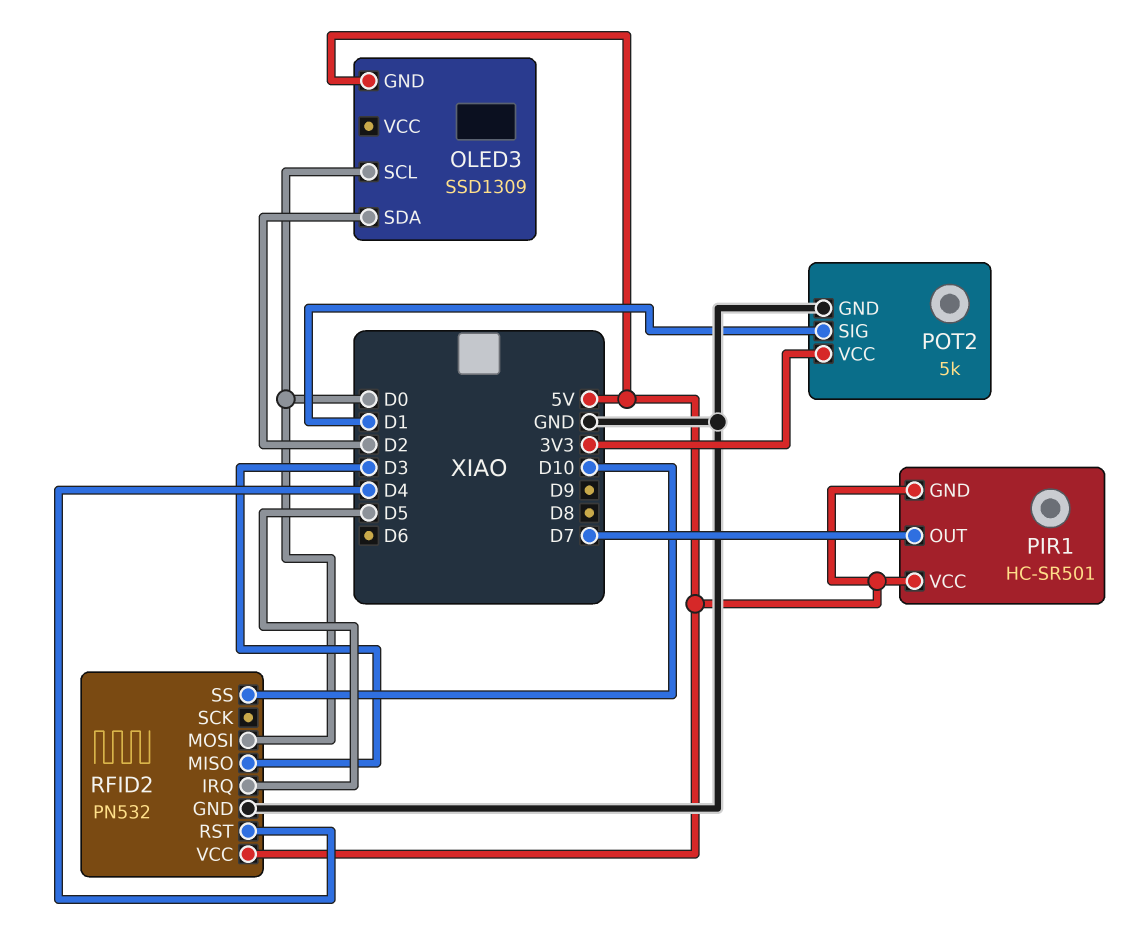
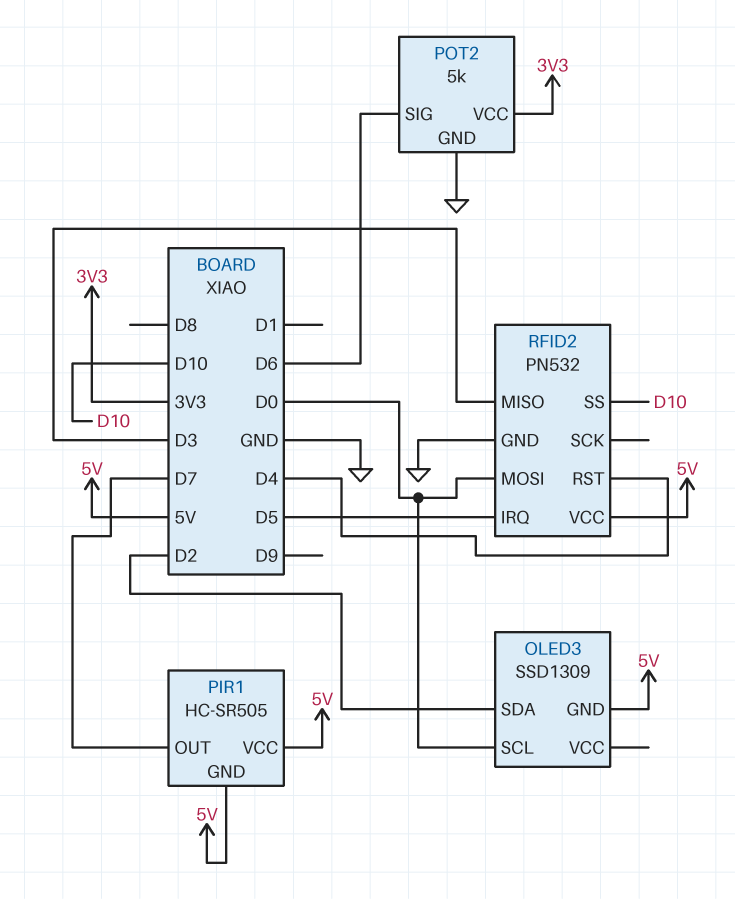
PIR1: HC-SR501 -> HC-SR505
POT2 pin SIG: D1 -> D6

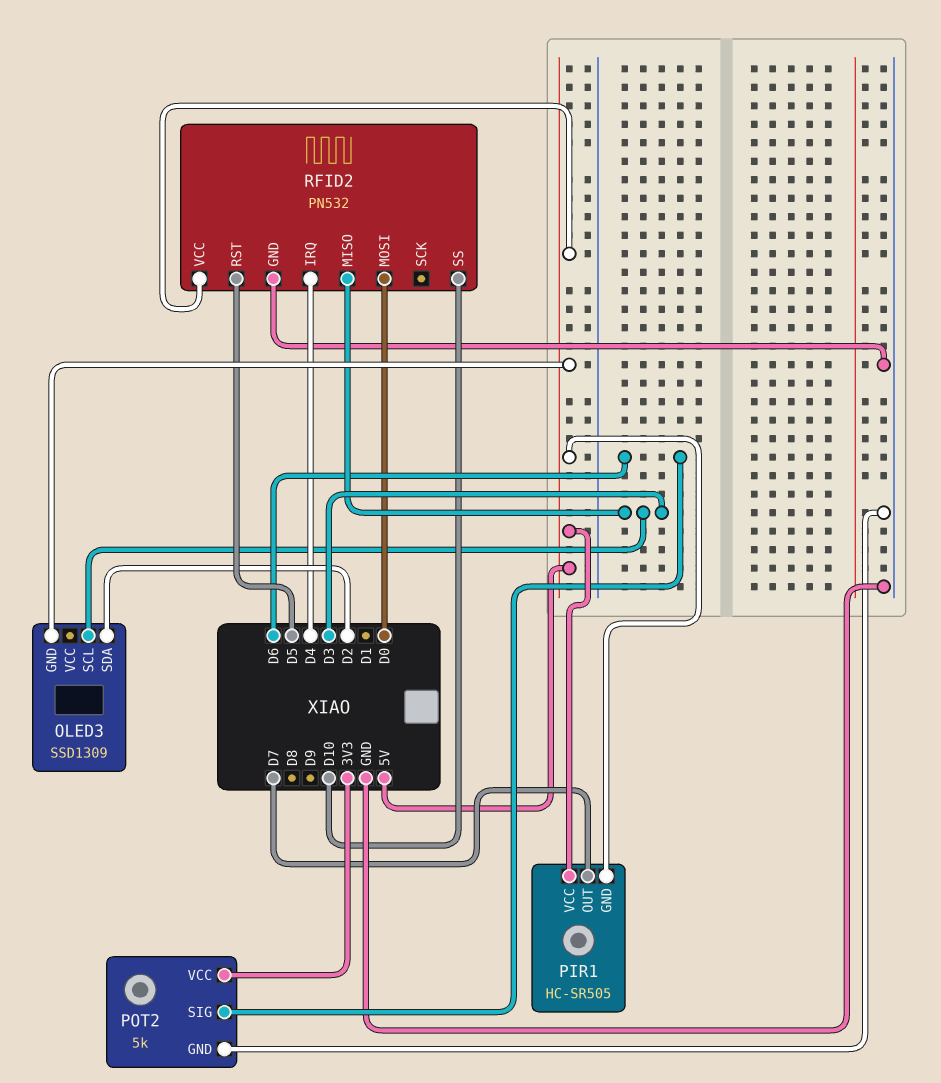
OLED3 pin SCL: D0 -> D3
RFID2 pin IRQ: D5 -> D4
RFID2 pin RST: D4 -> D5

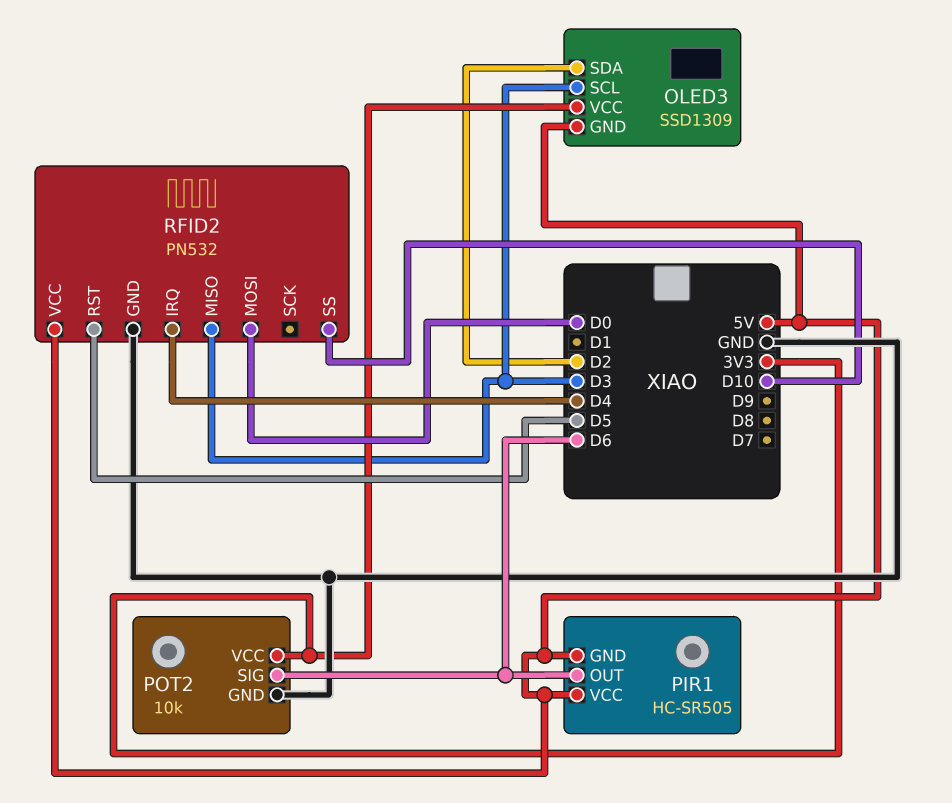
OLED3 pin VCC: none -> 3V3
PIR1 pin OUT: D7 -> D6
POT2: 5k -> 10k

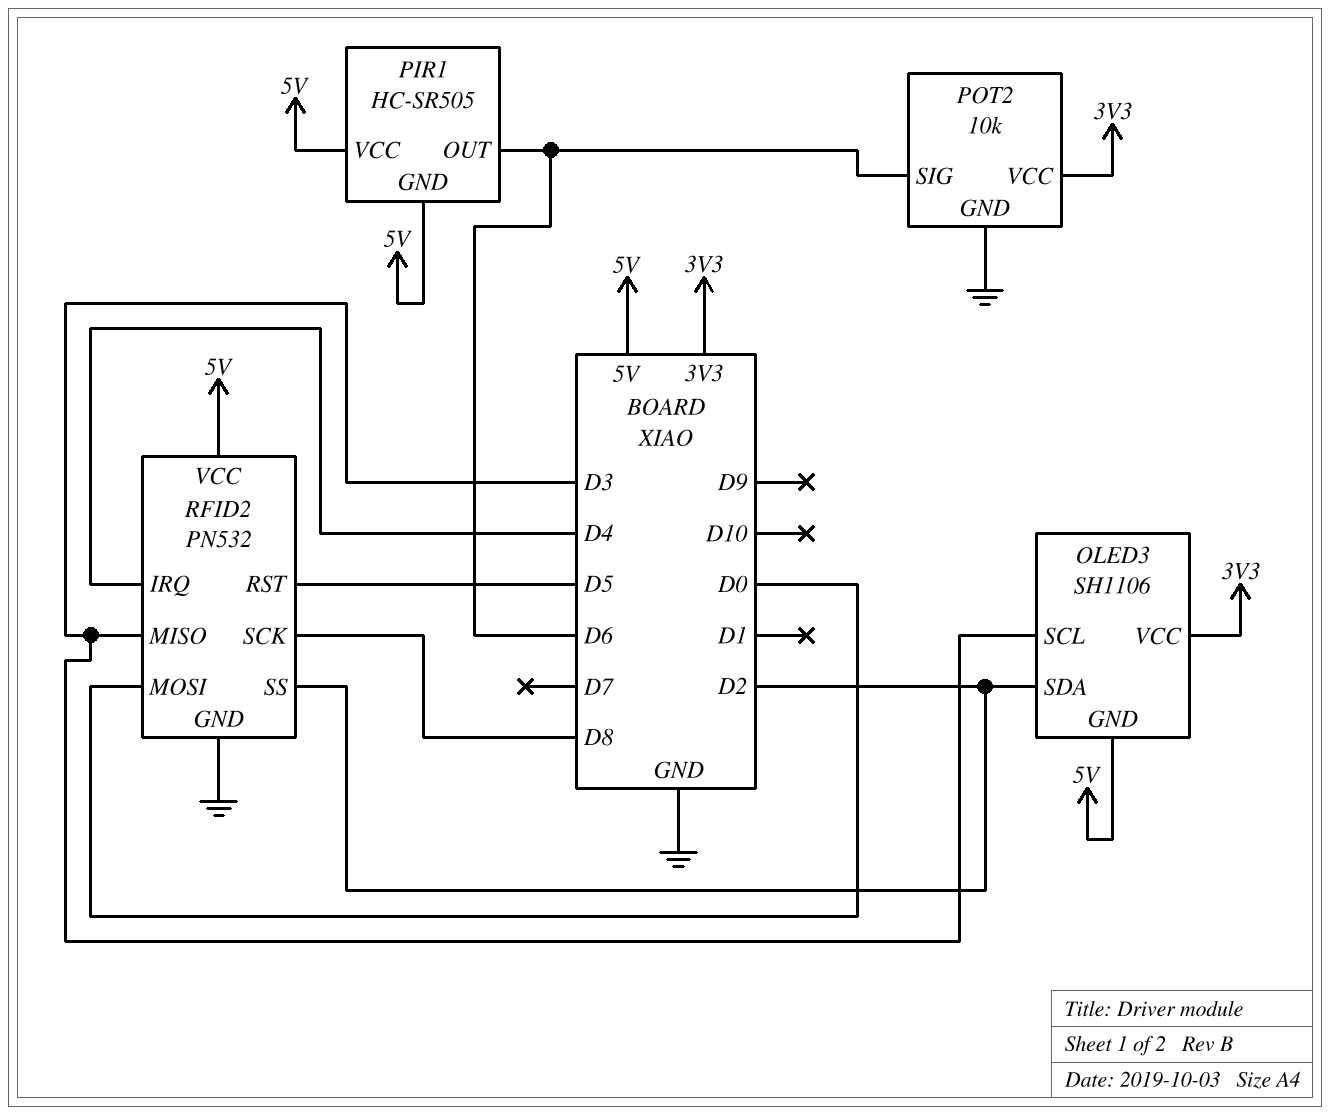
OLED3: SSD1309 -> SH1106
RFID2 pin SCK: none -> D8
RFID2 pin SS: D10 -> D2

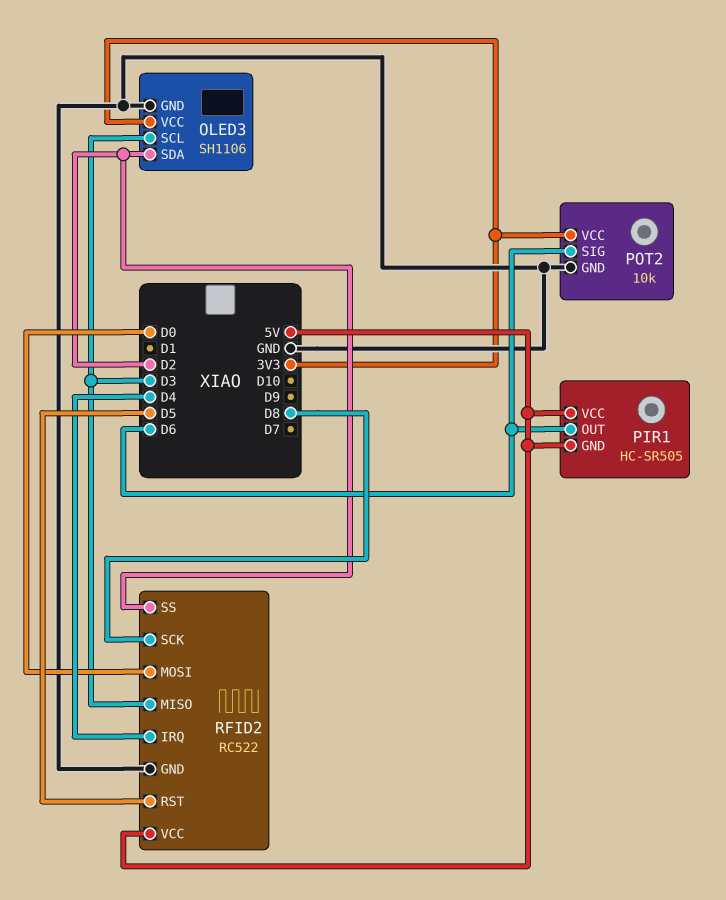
OLED3 pin GND: 5V -> GND
RFID2: PN532 -> RC522

